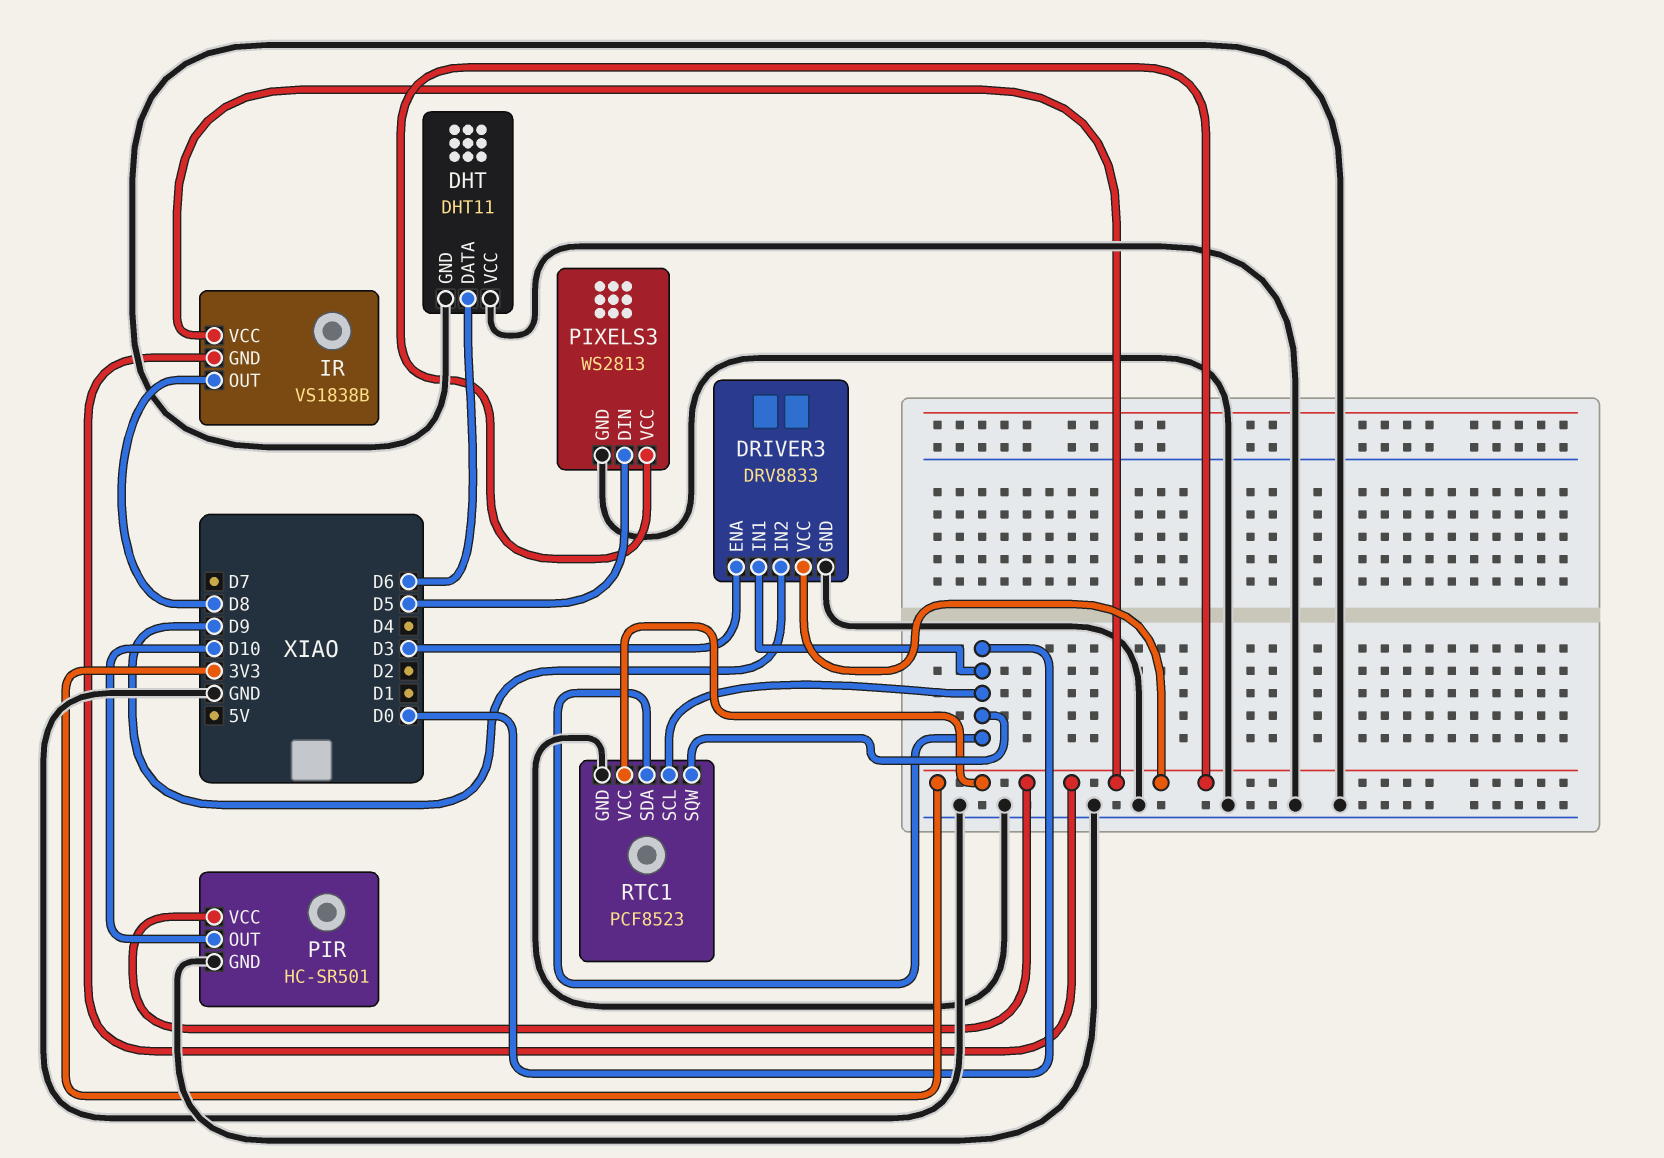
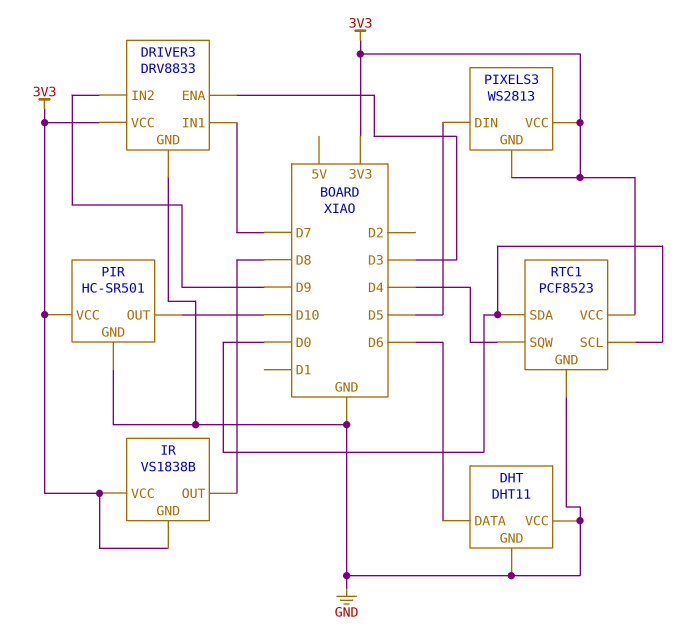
DRIVER3 pin IN1: D0 -> D7
PIXELS3 pin GND: GND -> 3V3
RTC1 pin SQW: D0 -> D4

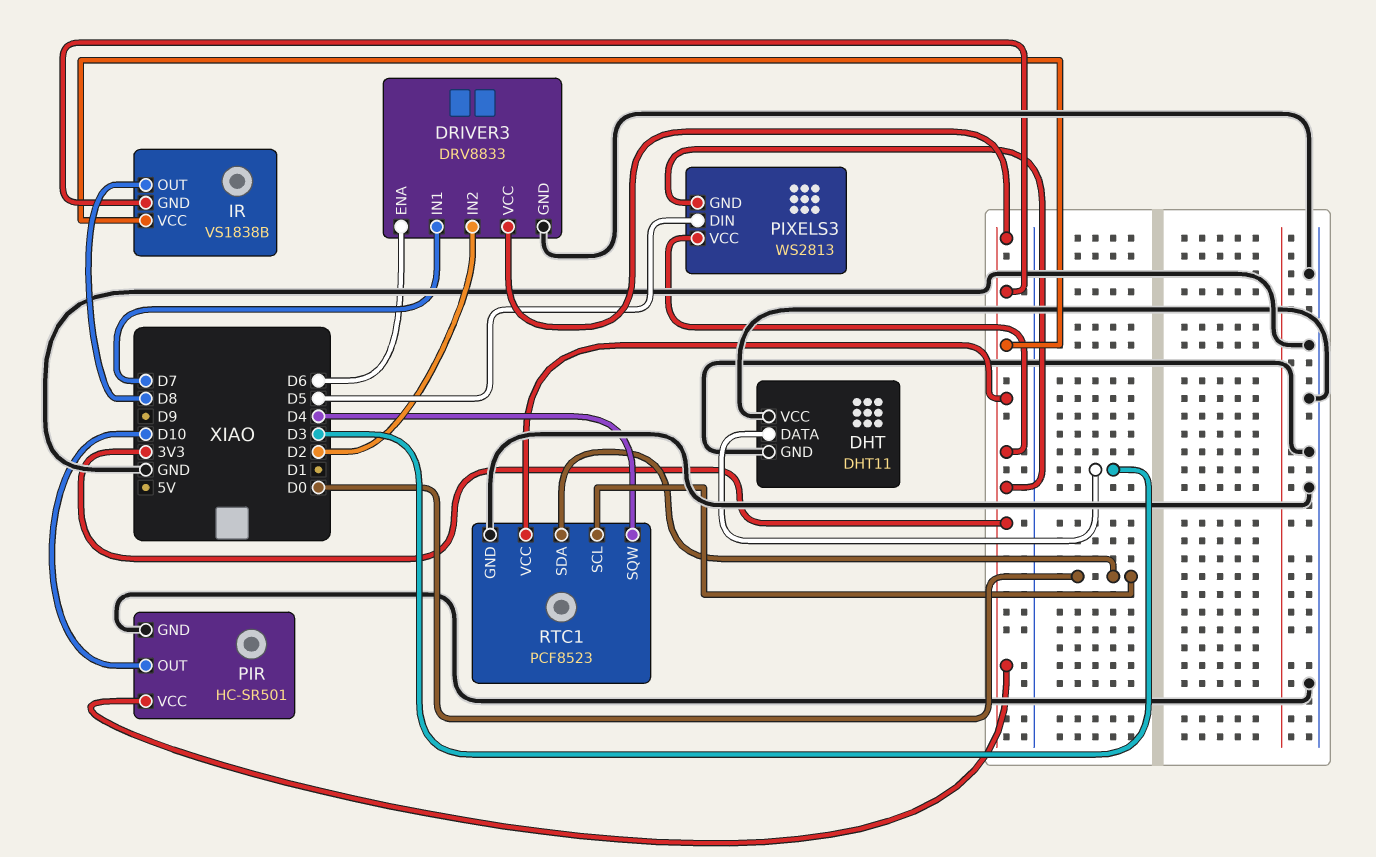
DHT pin DATA: D6 -> D3
DRIVER3 pin ENA: D3 -> D6
DRIVER3 pin IN2: D9 -> D2

